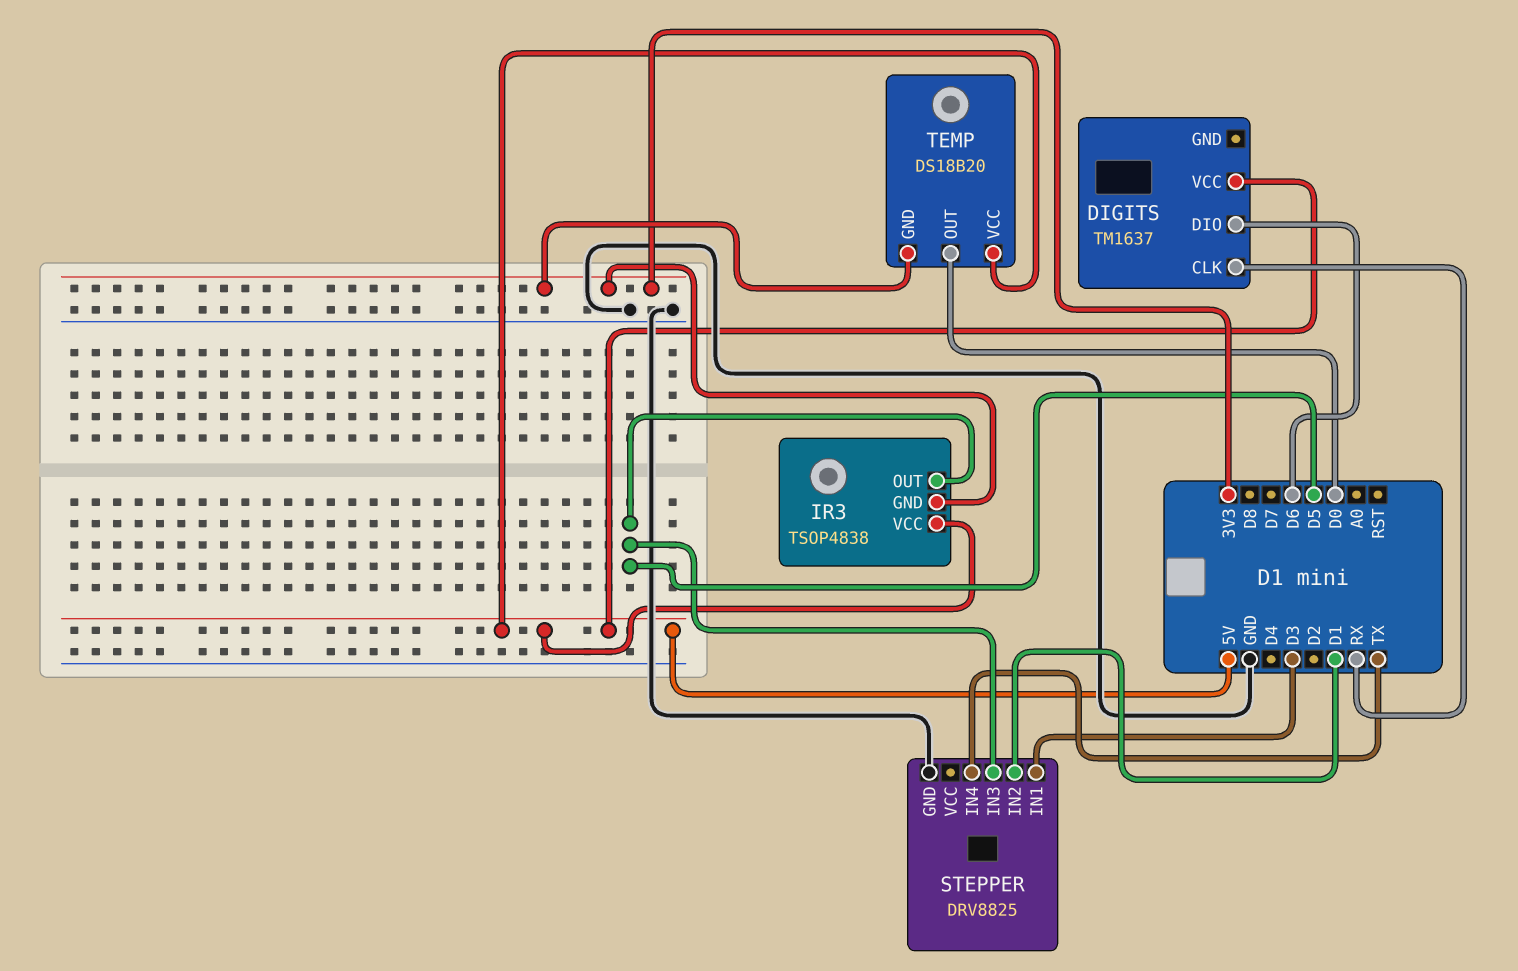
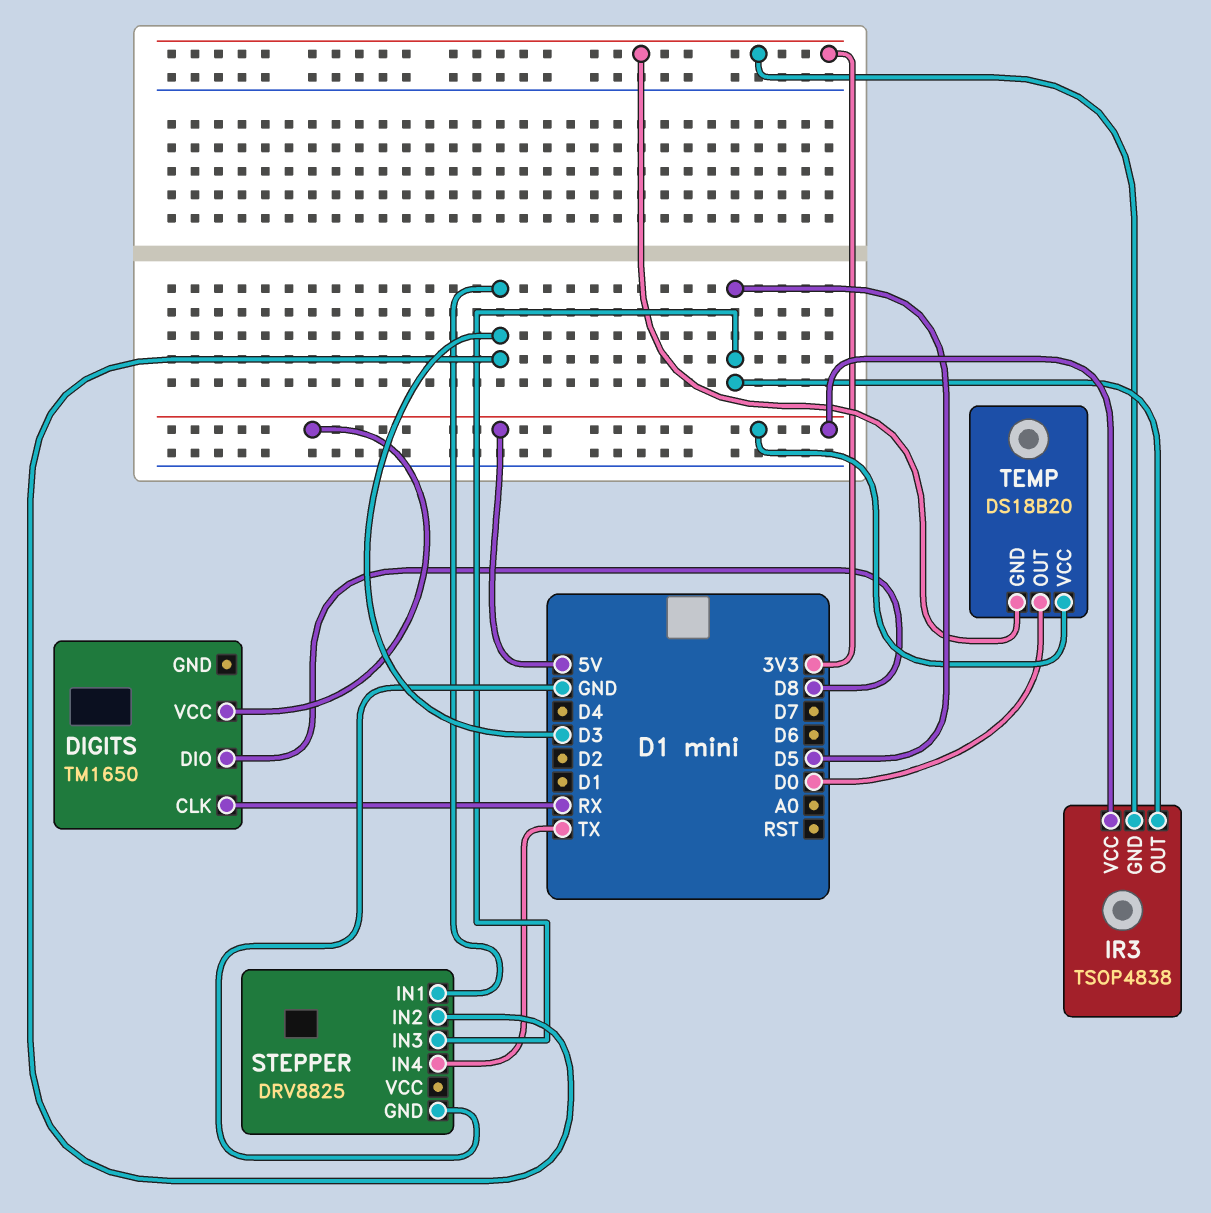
DIGITS: TM1637 -> TM1650
DIGITS pin DIO: D6 -> D8
STEPPER pin IN2: D1 -> D3

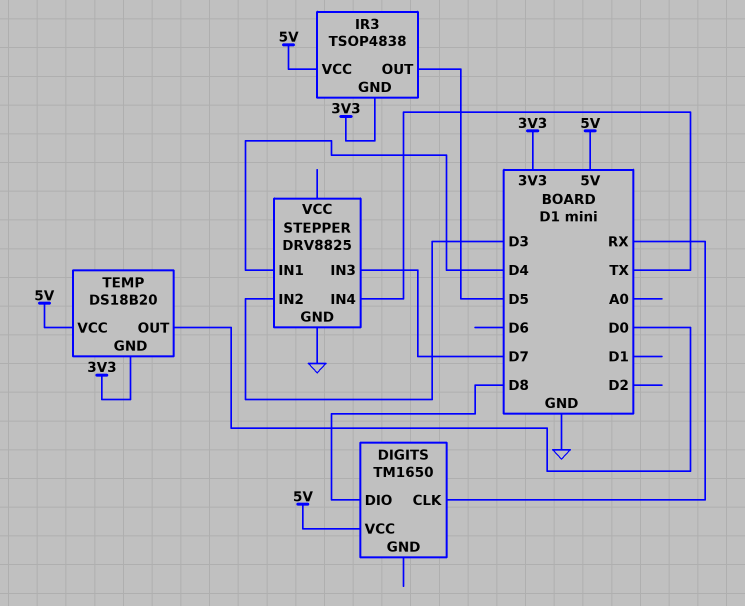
STEPPER pin IN1: D3 -> D4
STEPPER pin IN3: D5 -> D7

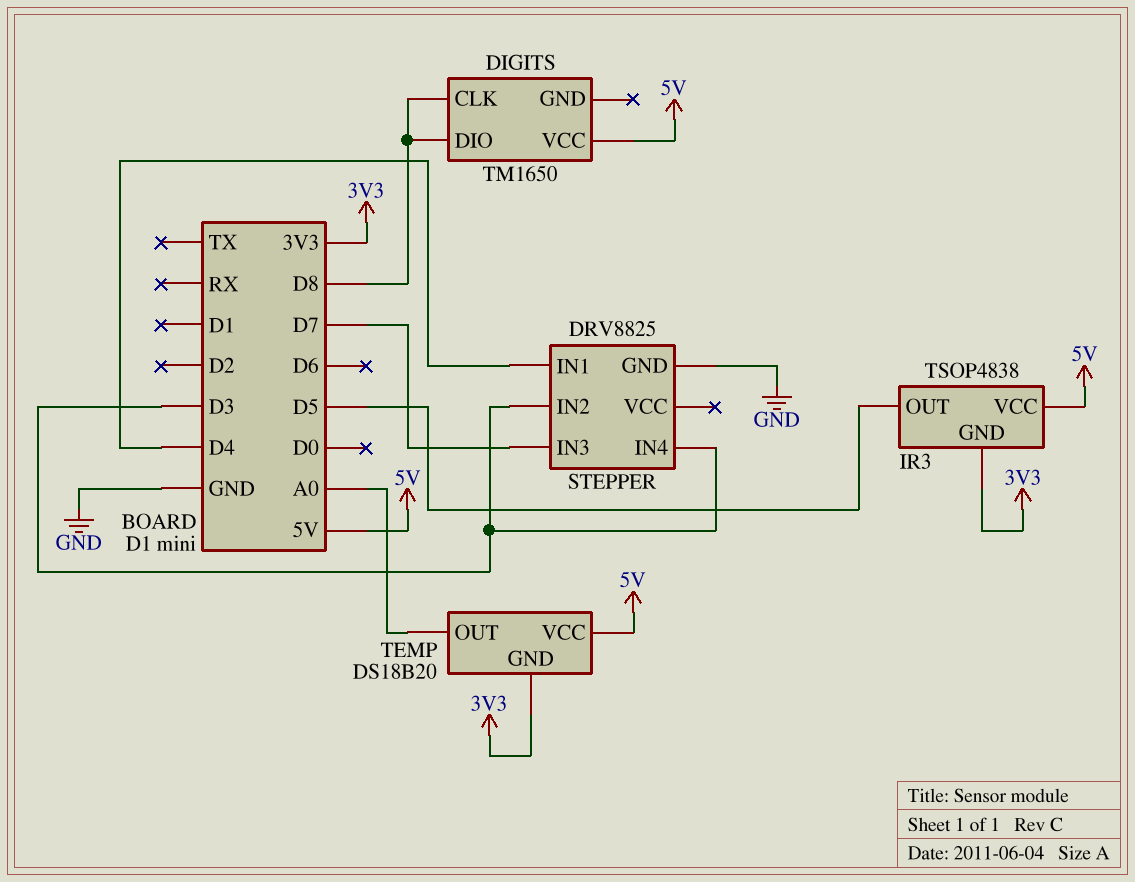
DIGITS pin CLK: RX -> D8
STEPPER pin IN4: TX -> D3
TEMP pin OUT: D0 -> A0

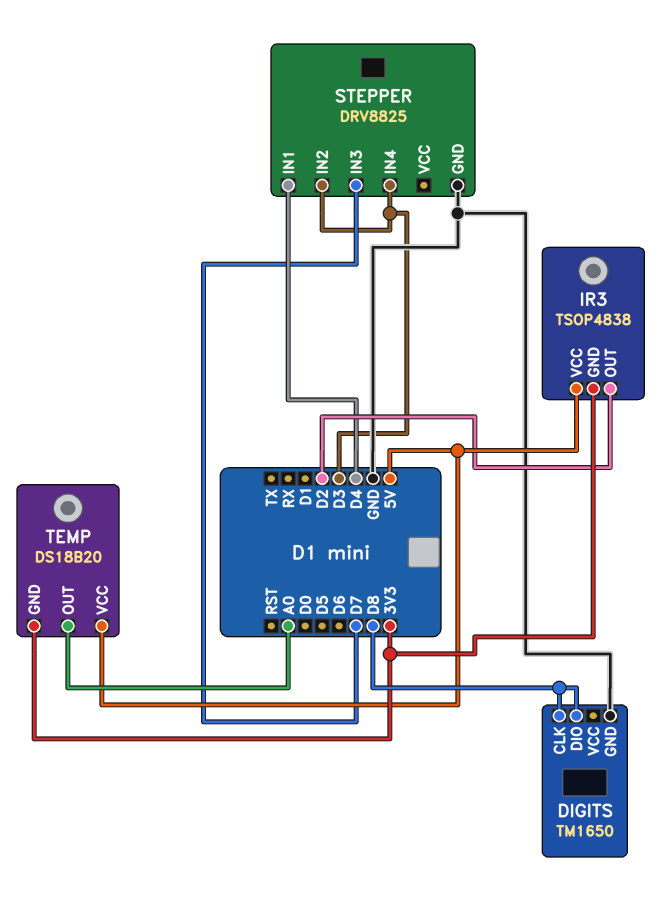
DIGITS pin GND: none -> GND
DIGITS pin VCC: 5V -> none
IR3 pin OUT: D5 -> D2

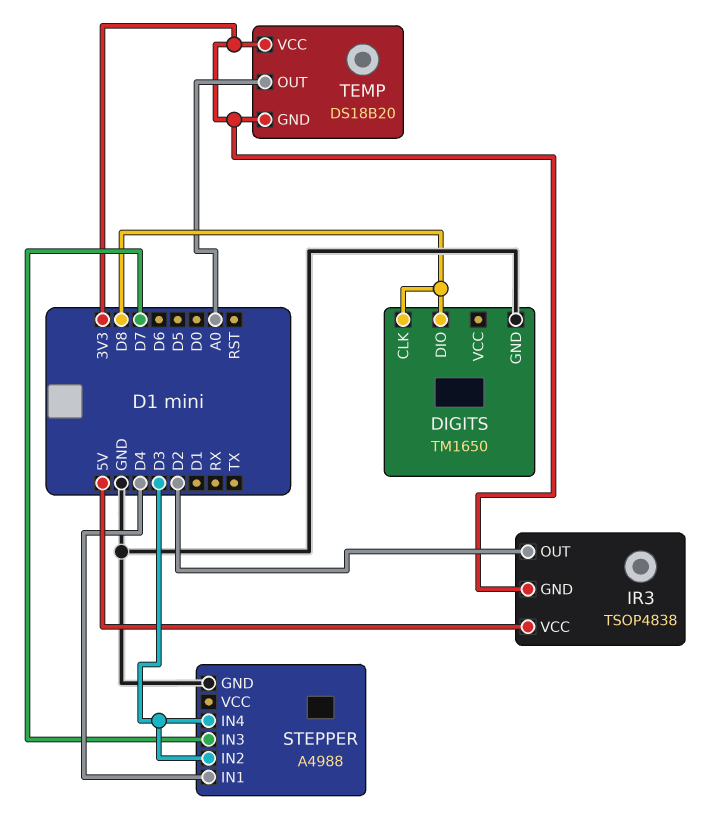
STEPPER: DRV8825 -> A4988
TEMP pin VCC: 5V -> 3V3

